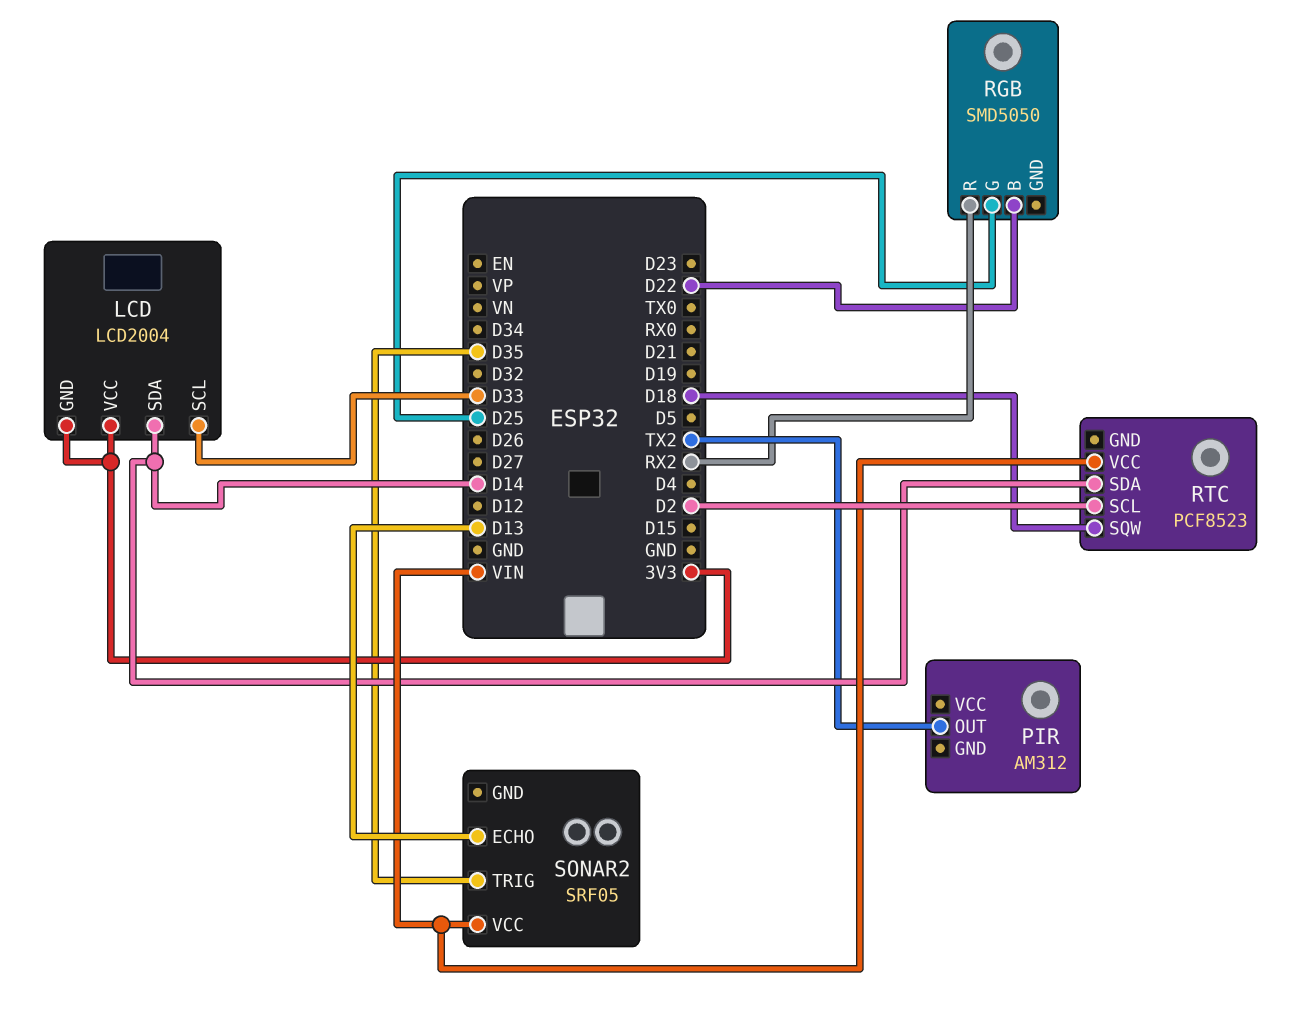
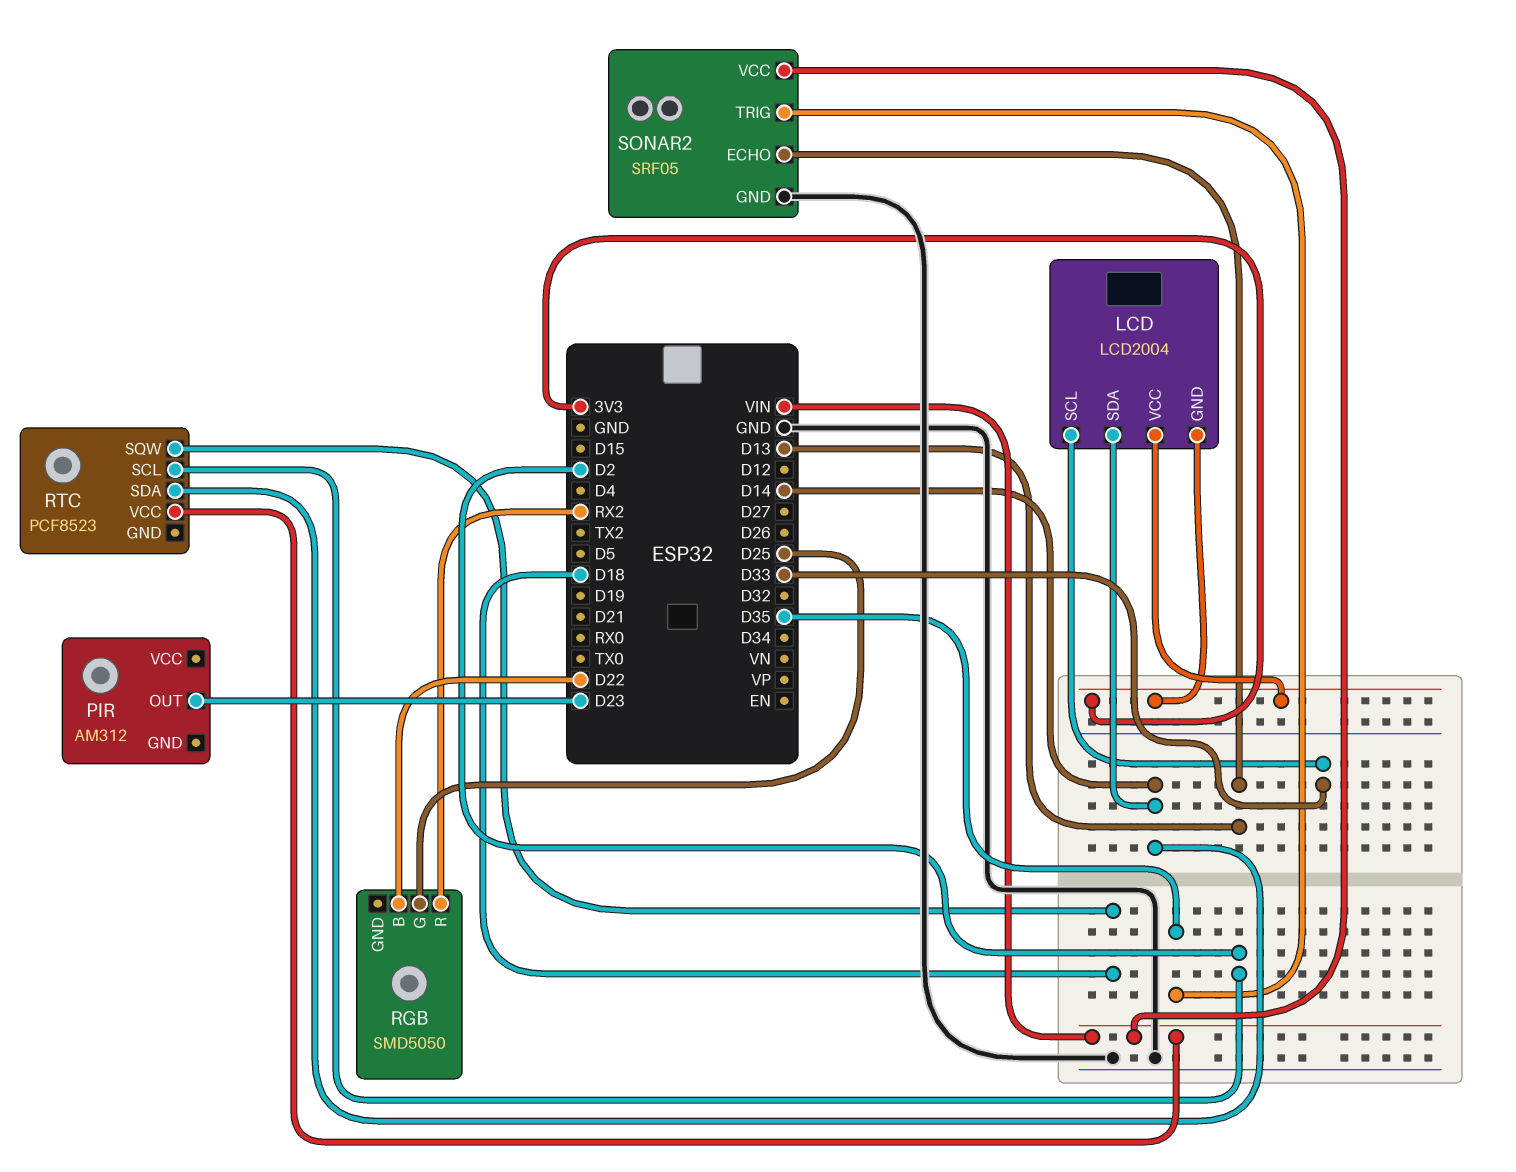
PIR pin OUT: TX2 -> D23
SONAR2 pin GND: none -> GND

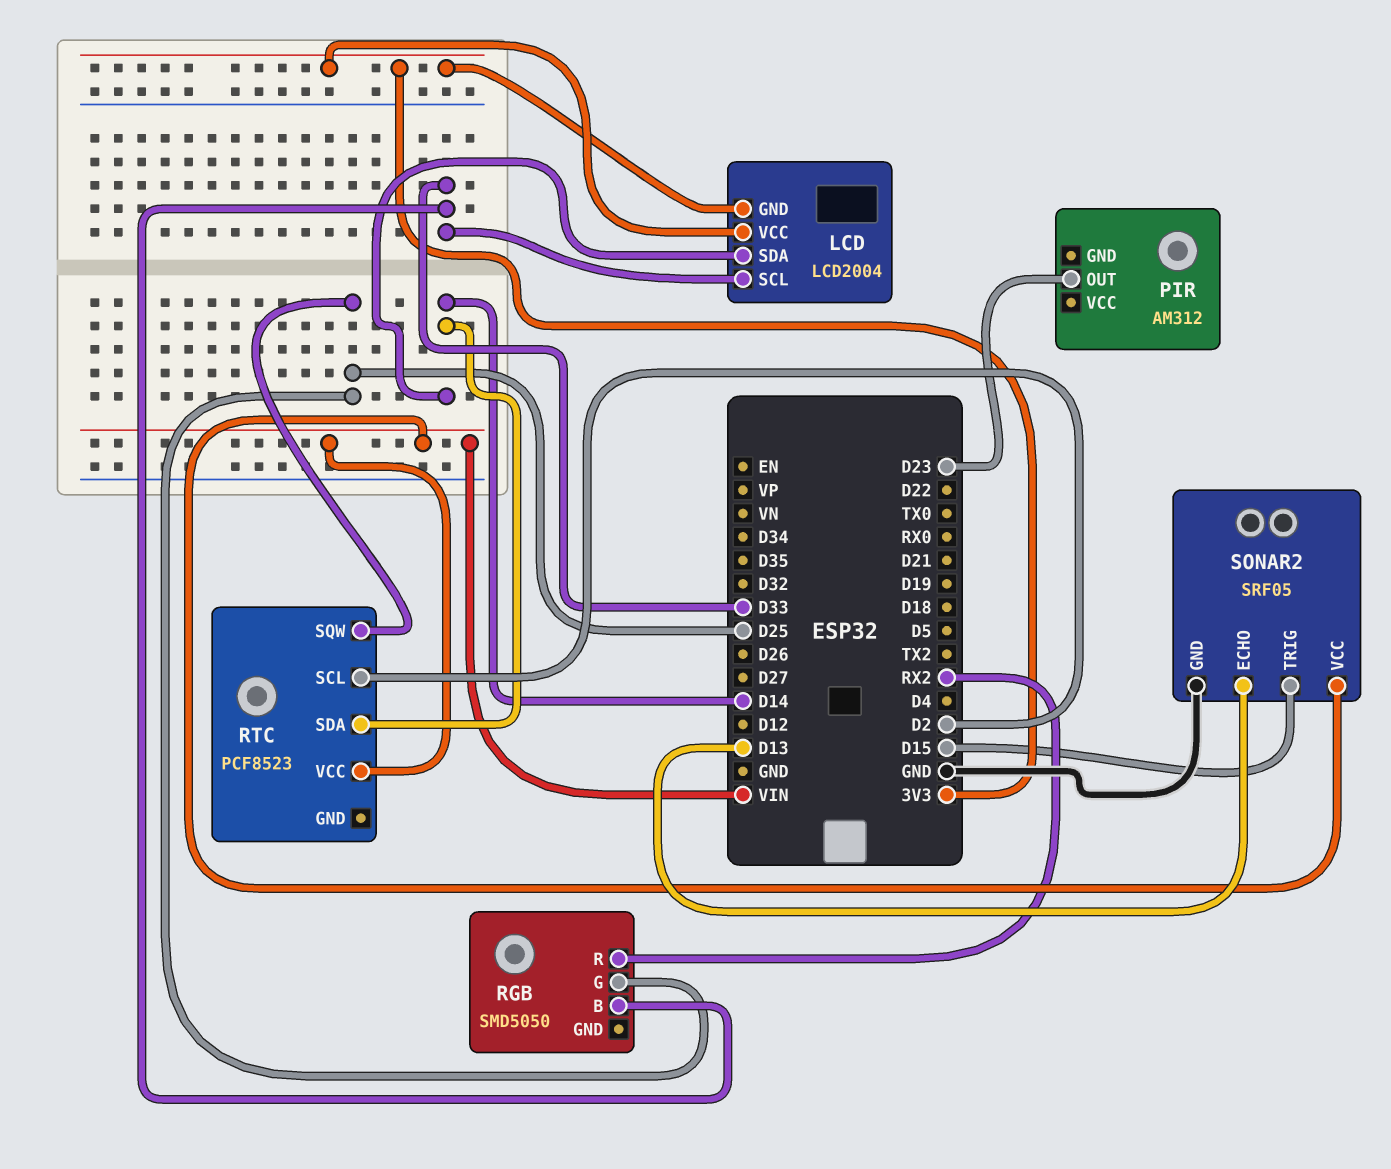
RGB pin B: D22 -> D33
RTC pin SQW: D18 -> D25
SONAR2 pin TRIG: D35 -> D15

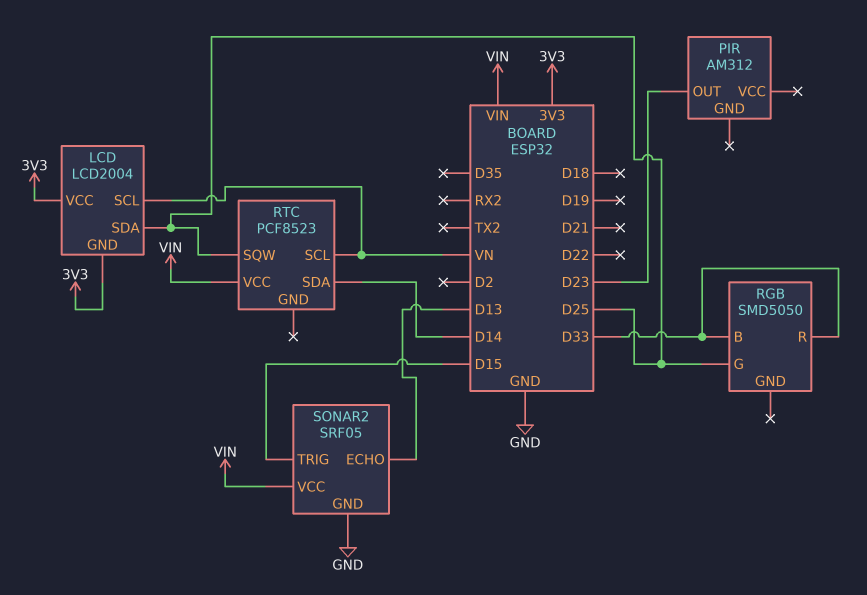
LCD pin SCL: D33 -> VN
LCD pin SDA: D14 -> D25
RGB pin R: RX2 -> D33
RTC pin SCL: D2 -> VN

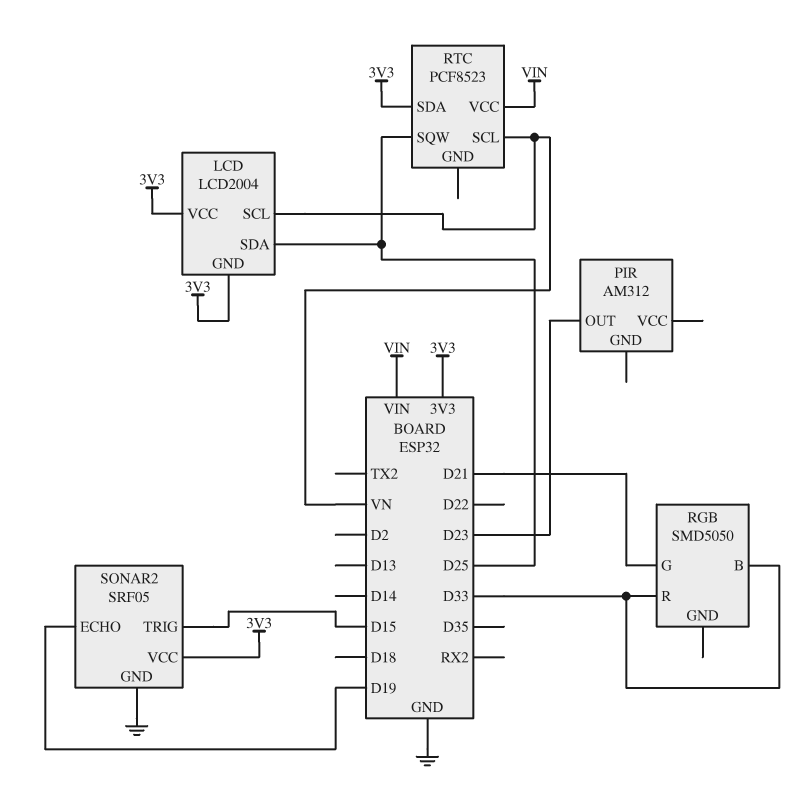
RGB pin G: D25 -> D21
RTC pin SDA: D14 -> 3V3
SONAR2 pin ECHO: D13 -> D19
SONAR2 pin VCC: VIN -> 3V3

